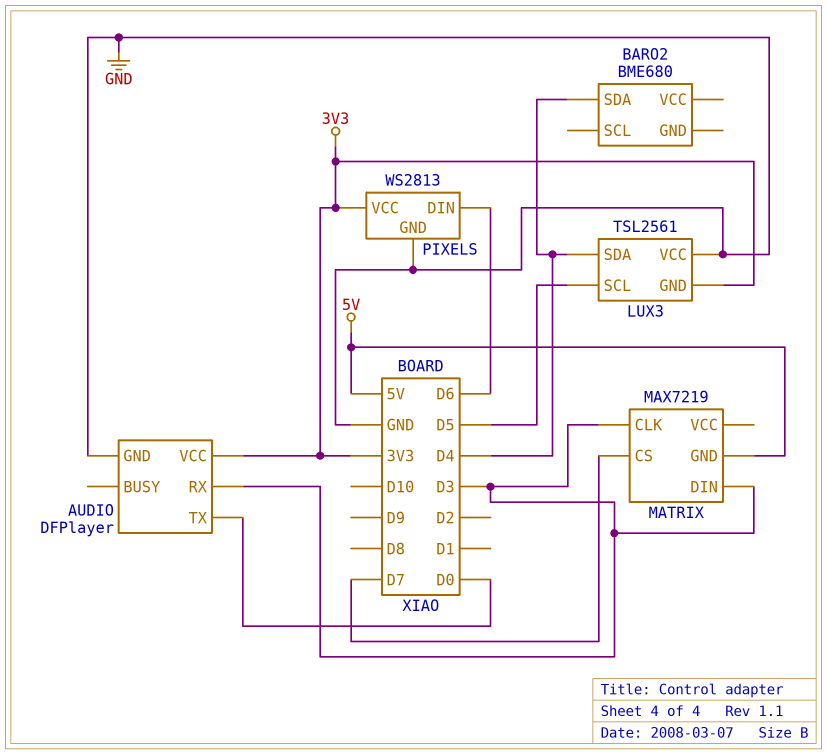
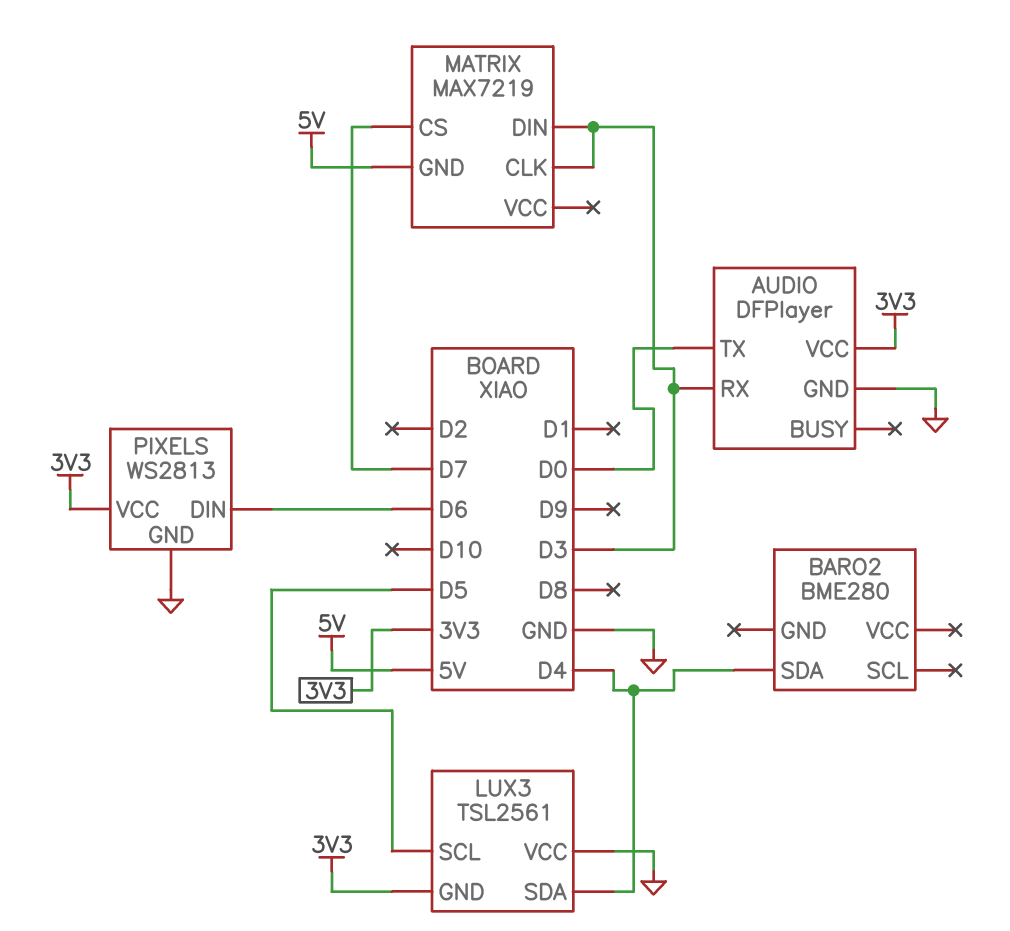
BARO2: BME680 -> BME280

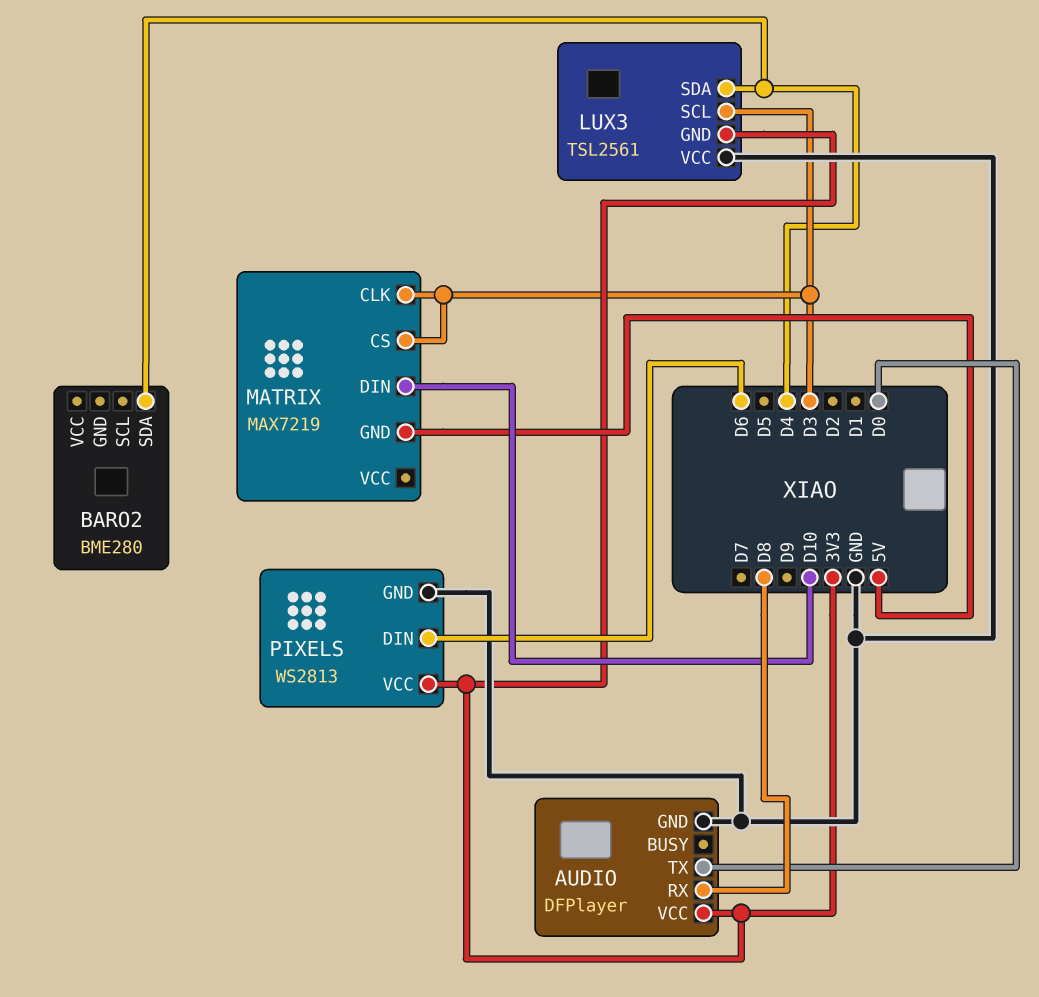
AUDIO pin RX: D3 -> D8
LUX3 pin SCL: D5 -> D3
MATRIX pin CS: D7 -> D3
MATRIX pin DIN: D3 -> D10

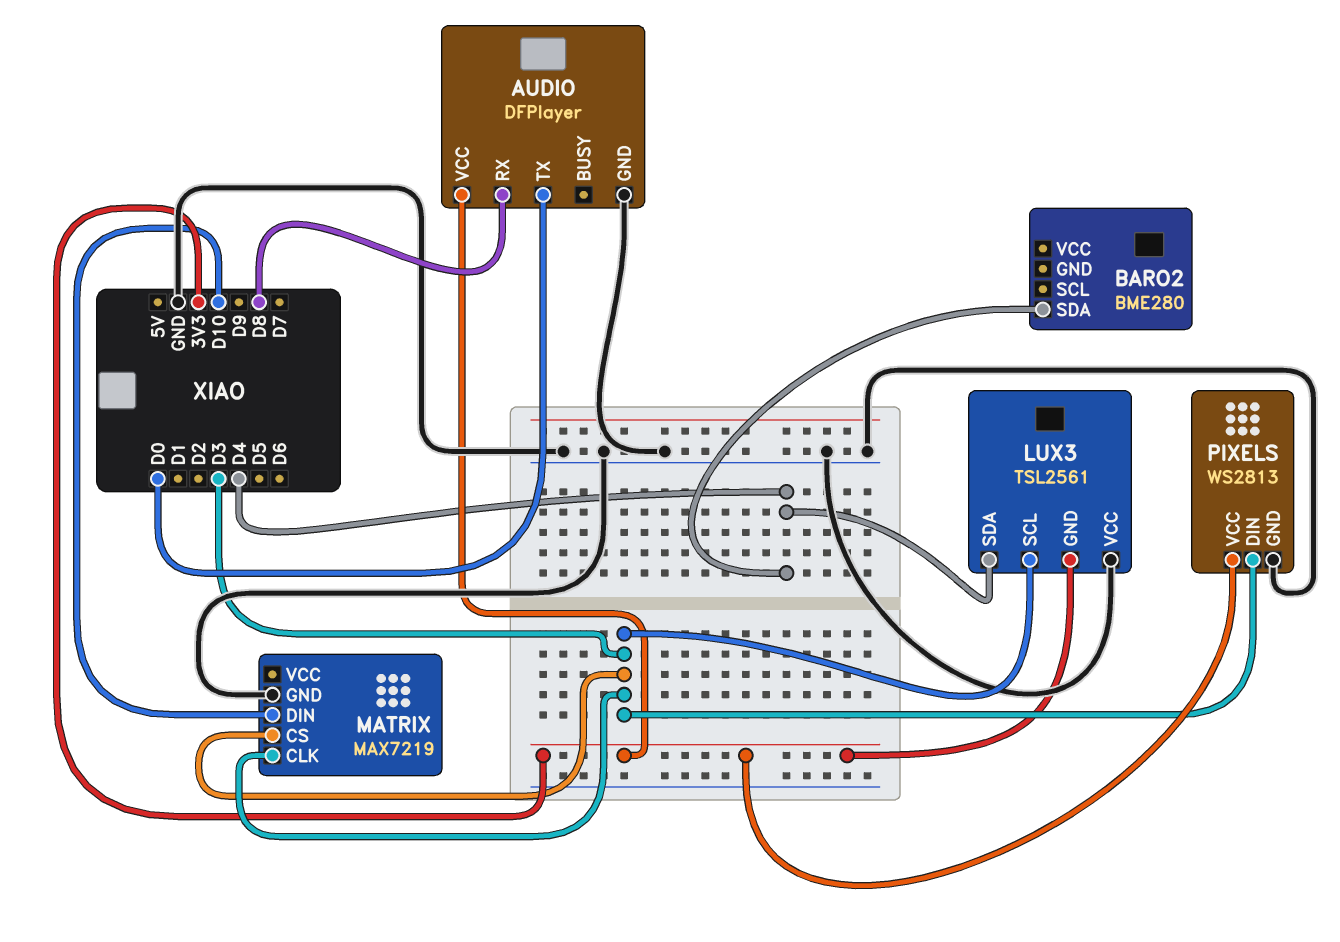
MATRIX pin GND: 5V -> GND
PIXELS pin DIN: D6 -> D3

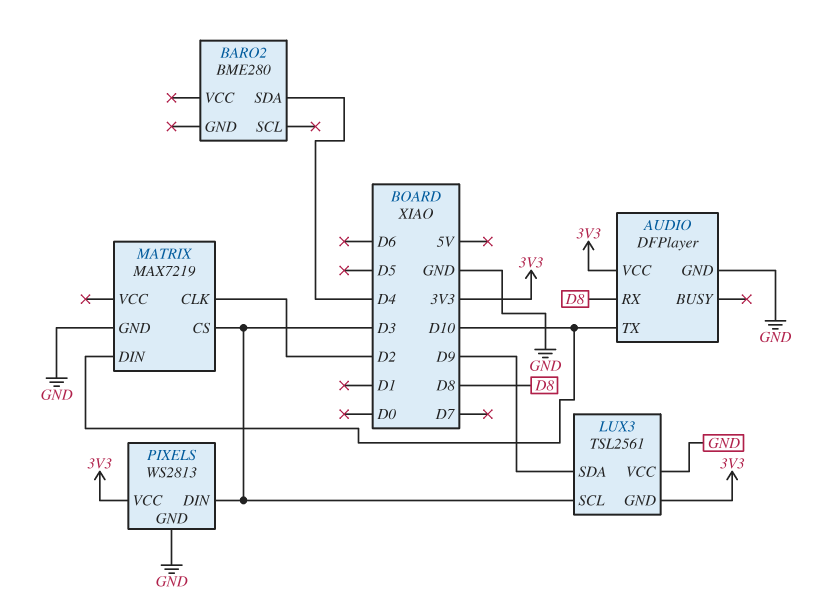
AUDIO pin TX: D0 -> D10
LUX3 pin SDA: D4 -> D9
MATRIX pin CLK: D3 -> D2

